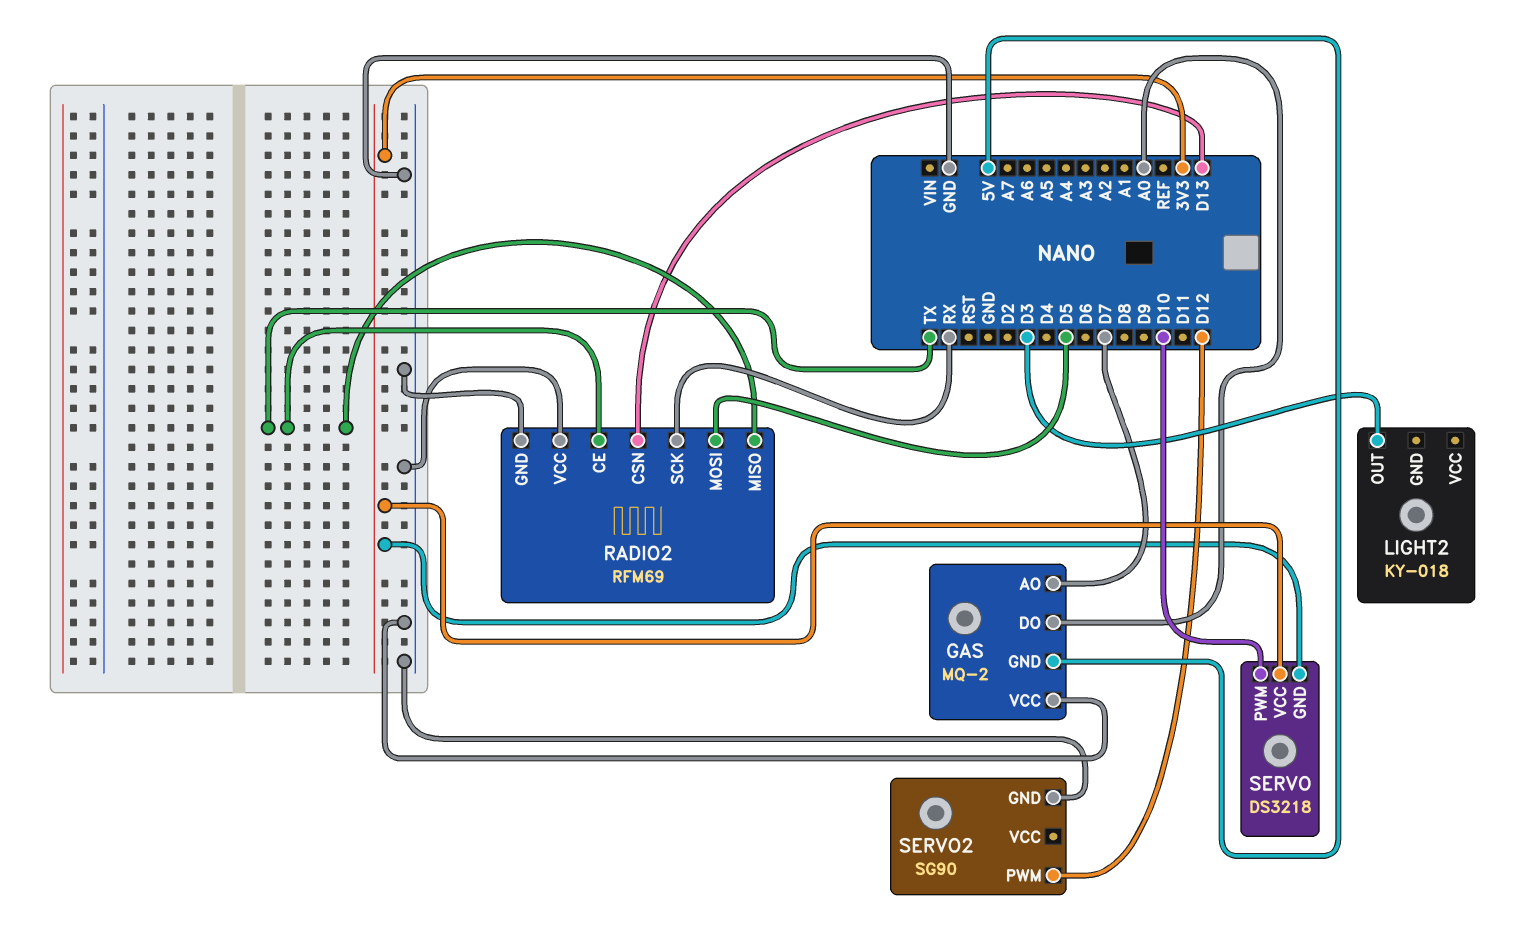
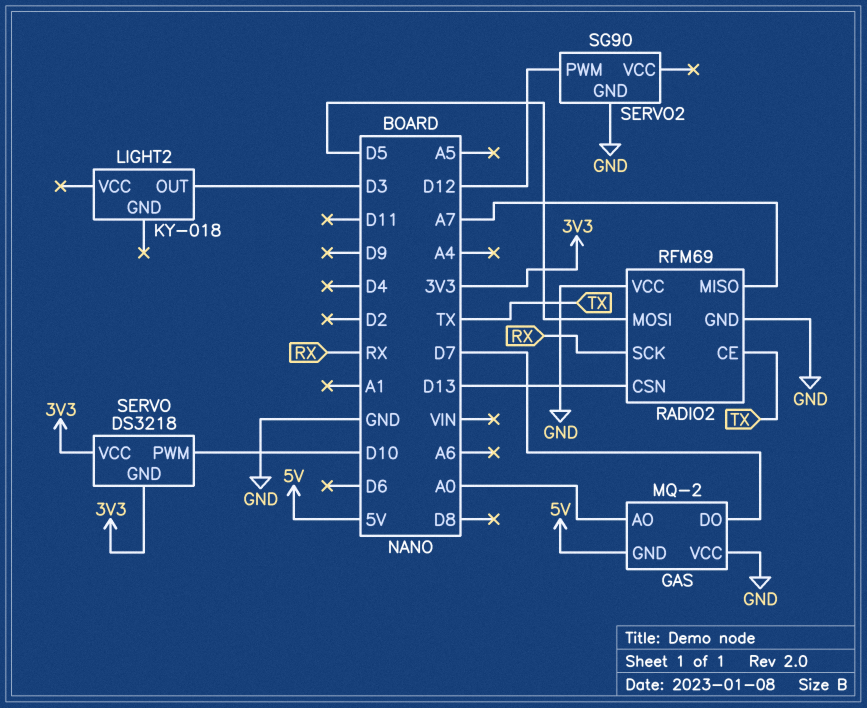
GAS pin AO: D7 -> A0
GAS pin DO: A0 -> D7
RADIO2 pin MISO: TX -> A7

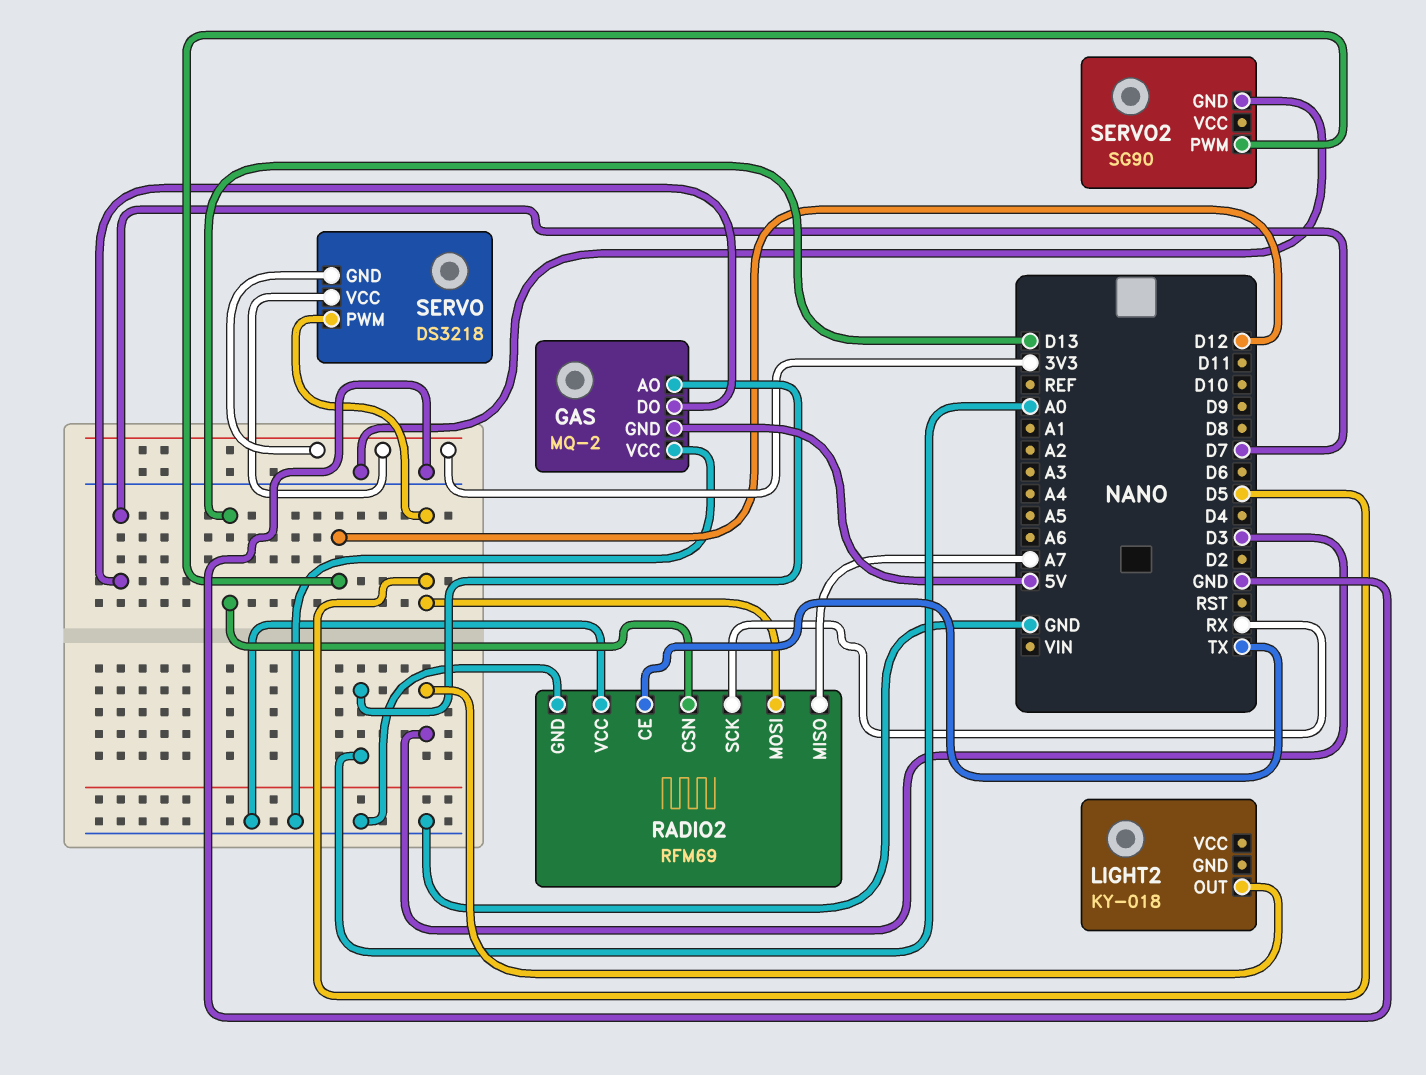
SERVO pin PWM: D10 -> D5

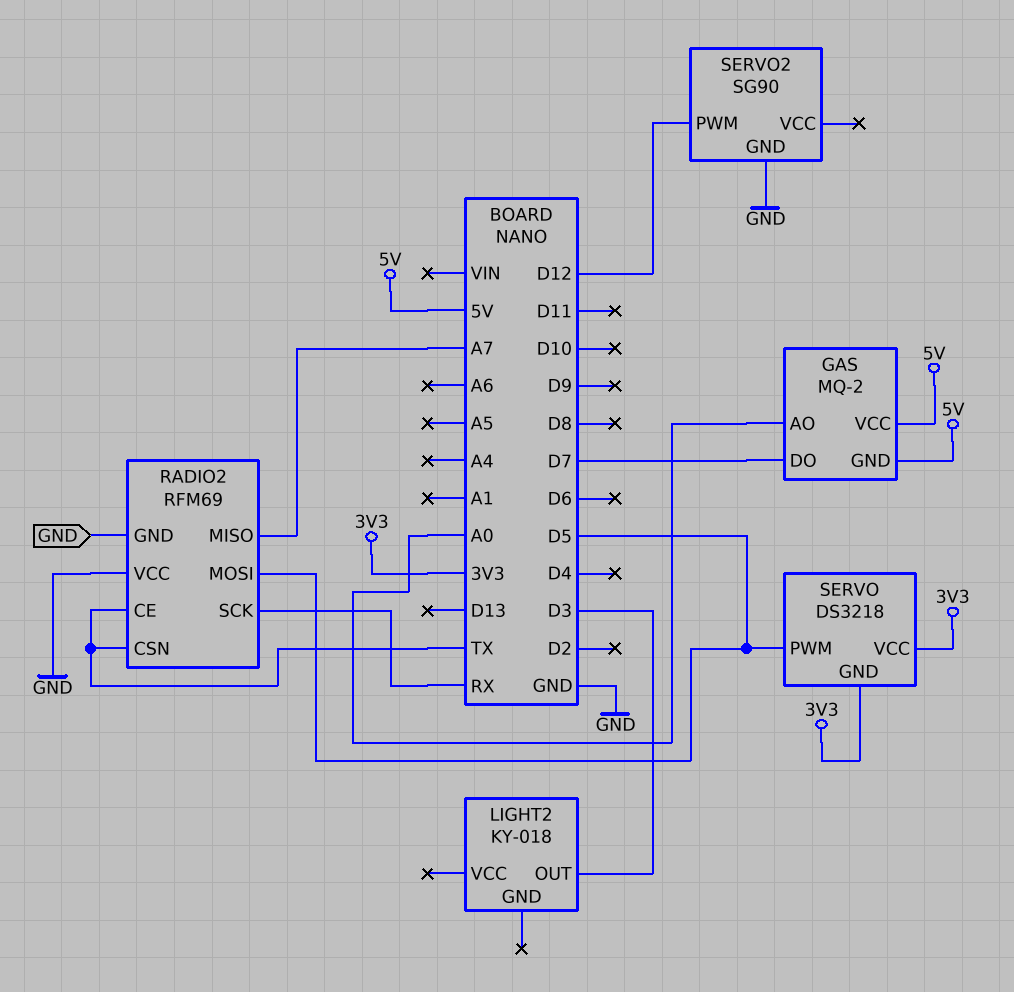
GAS pin VCC: GND -> 5V
RADIO2 pin CSN: D13 -> TX

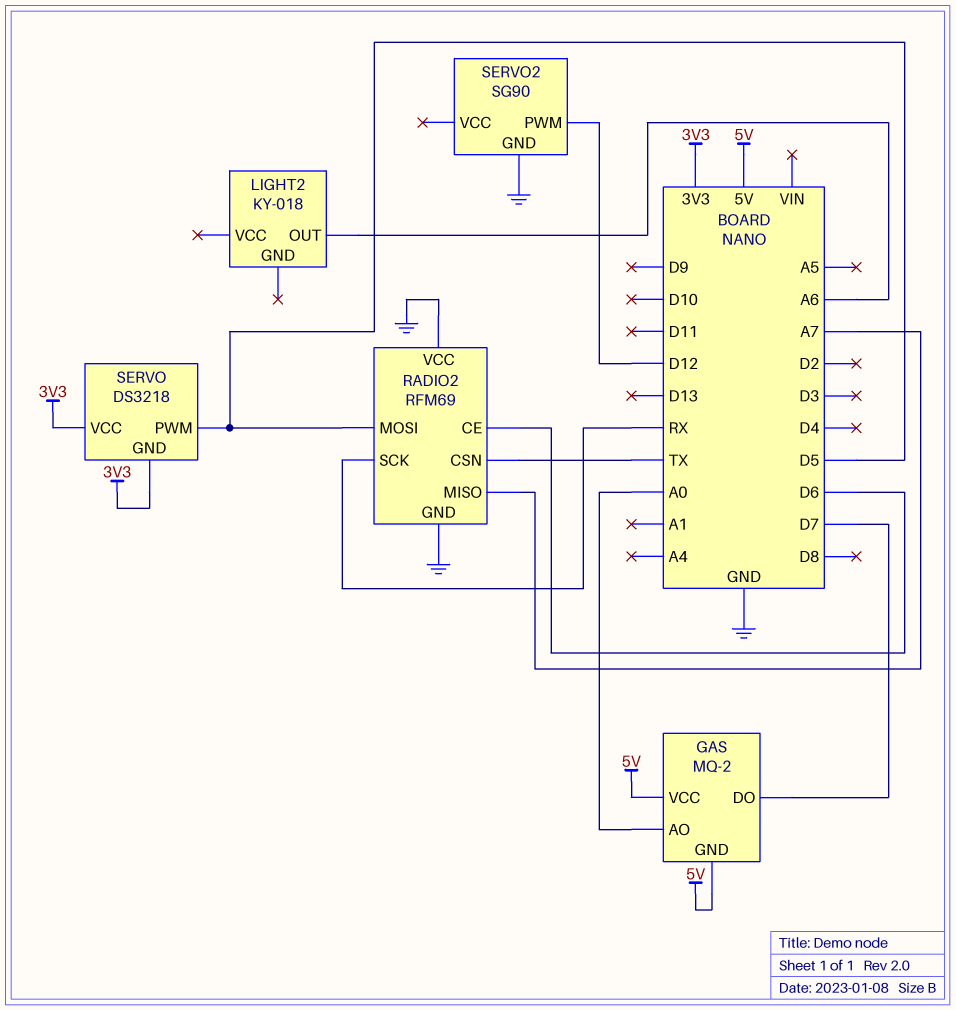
LIGHT2 pin OUT: D3 -> A6
RADIO2 pin CE: TX -> D6

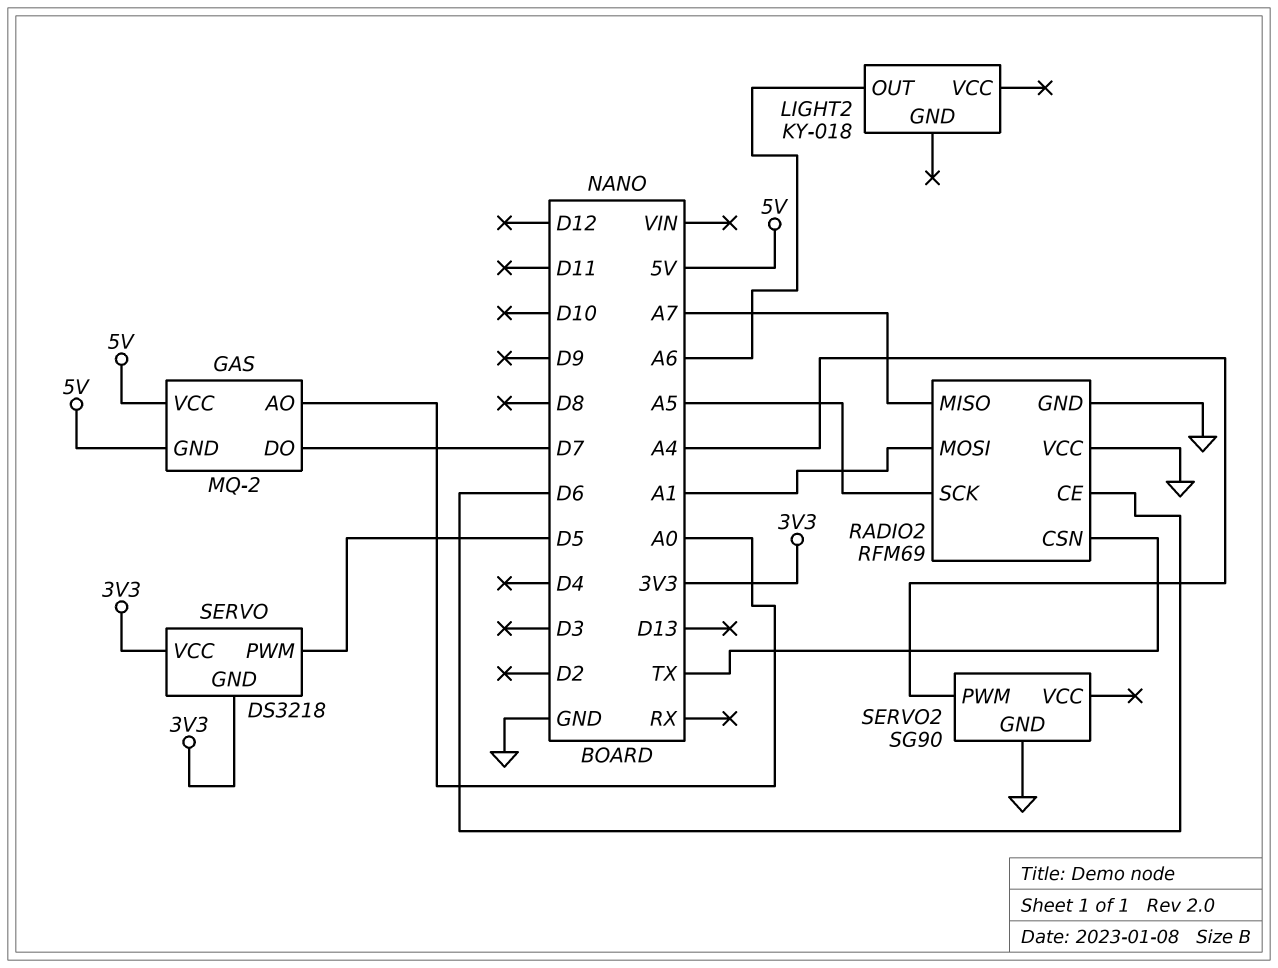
RADIO2 pin MOSI: D5 -> A1
RADIO2 pin SCK: RX -> A5
SERVO2 pin PWM: D12 -> A4

